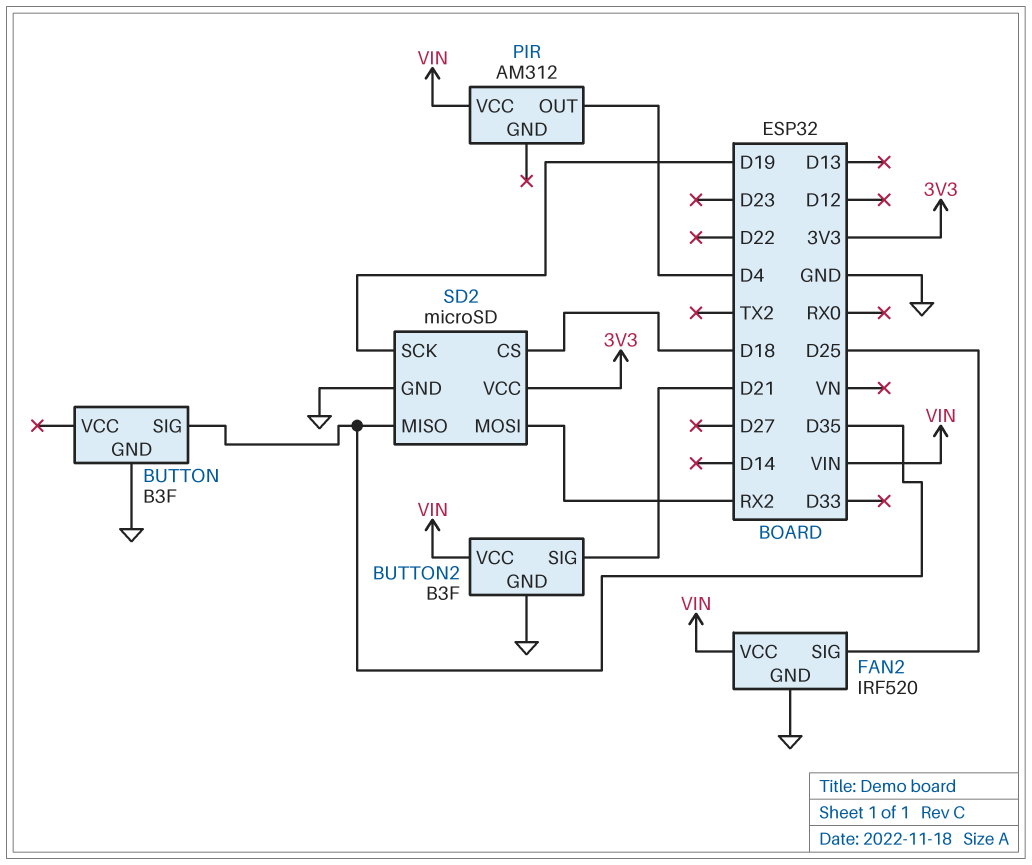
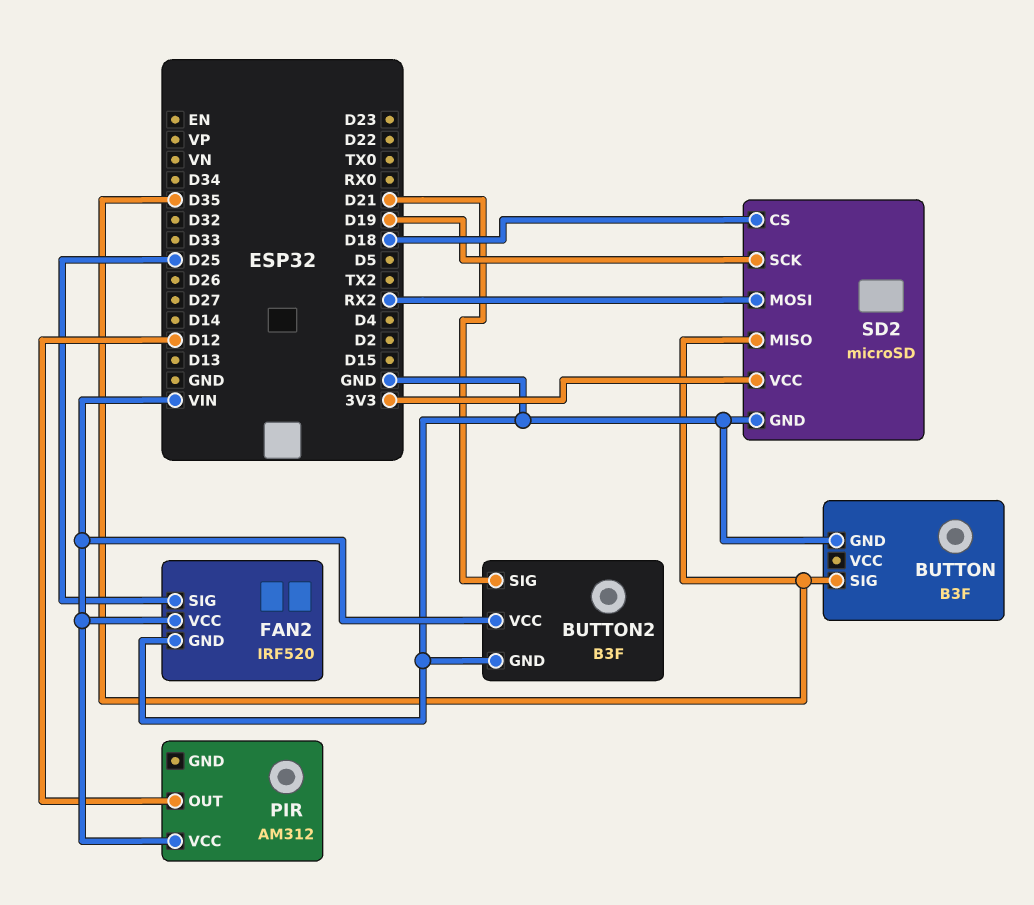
PIR pin OUT: D4 -> D12

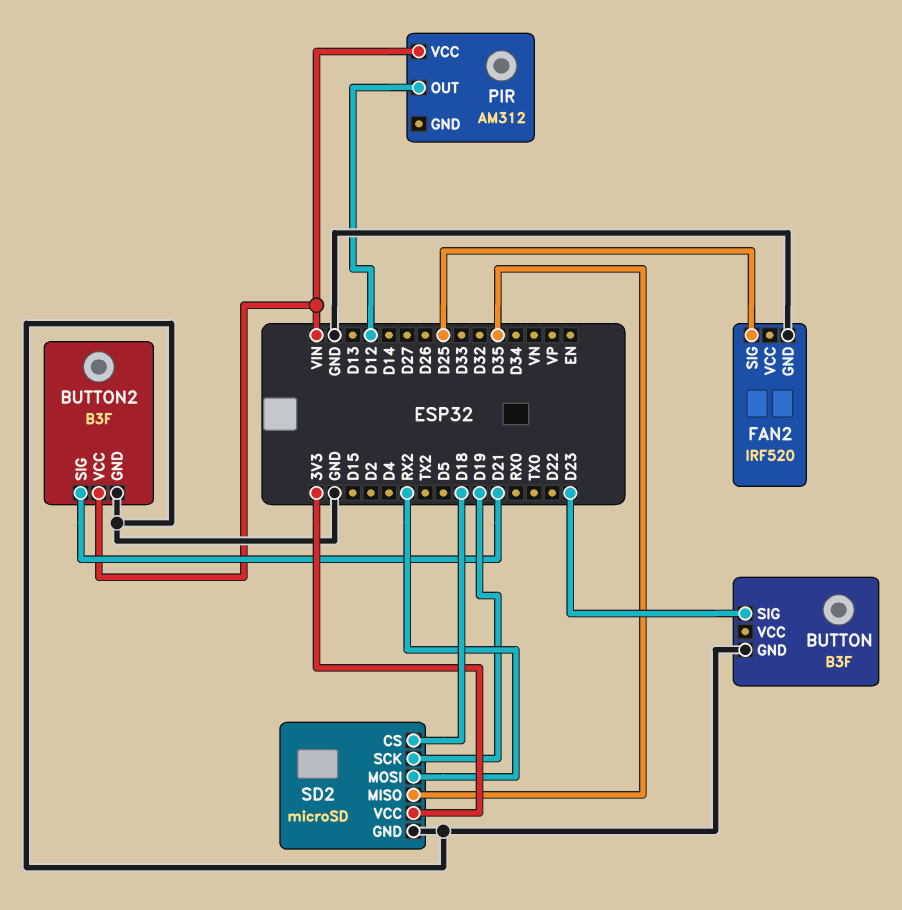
BUTTON pin SIG: D35 -> D23
FAN2 pin VCC: VIN -> none

